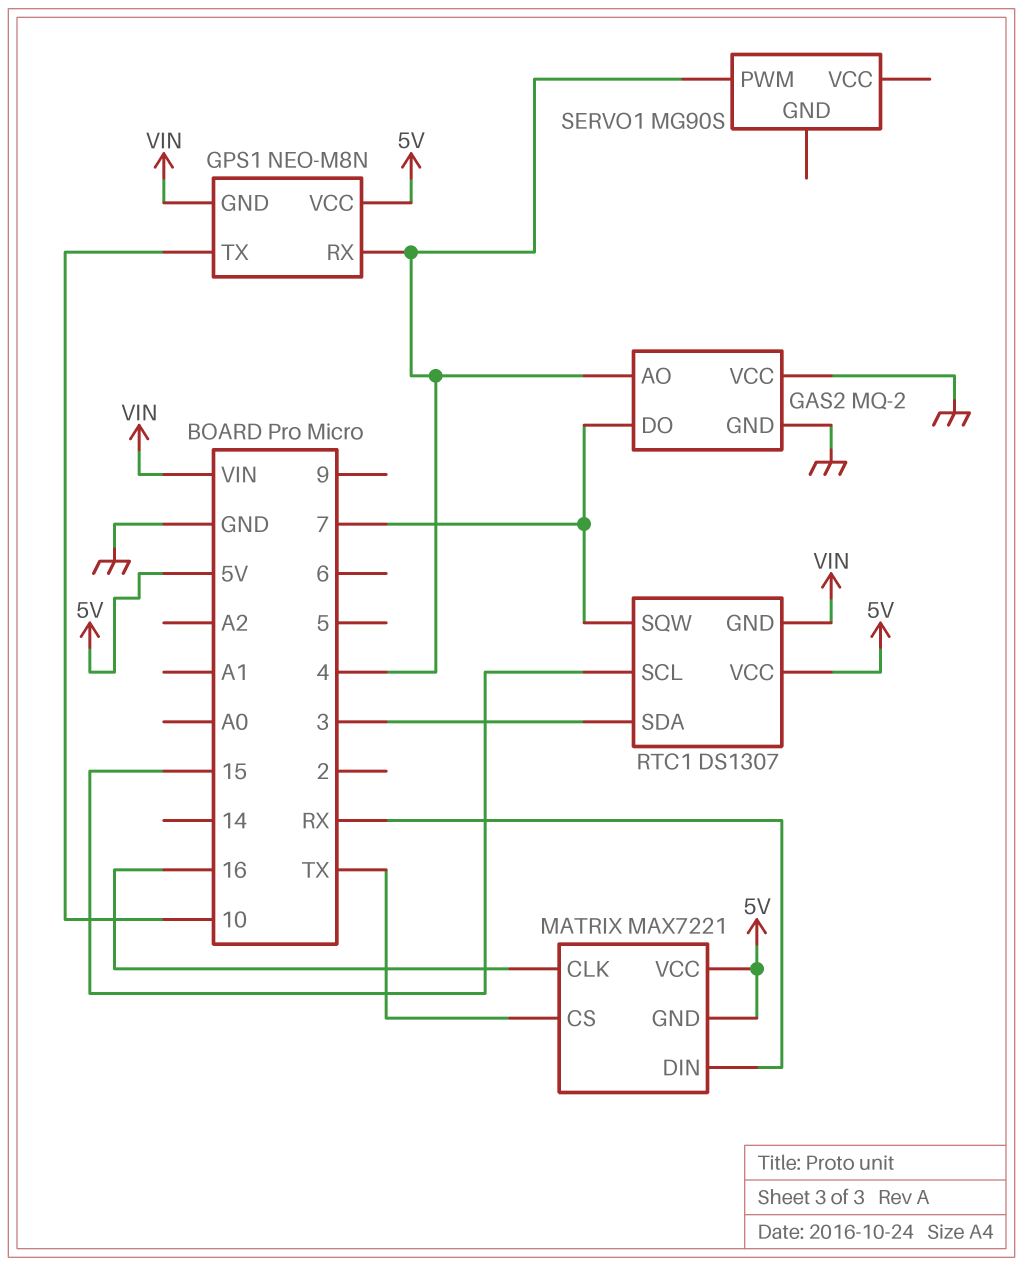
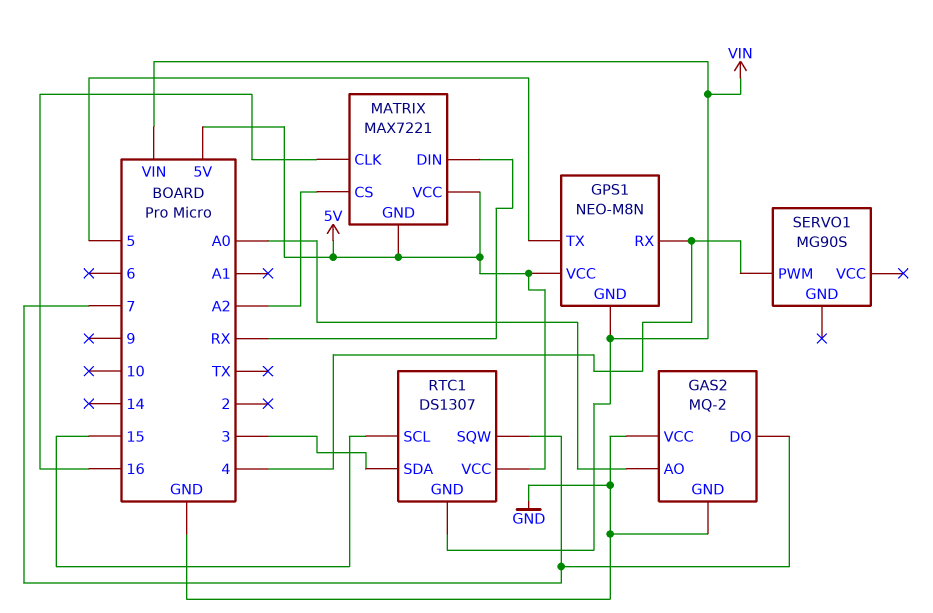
GAS2 pin AO: 4 -> A0
GPS1 pin TX: 10 -> 5
MATRIX pin CS: TX -> A2

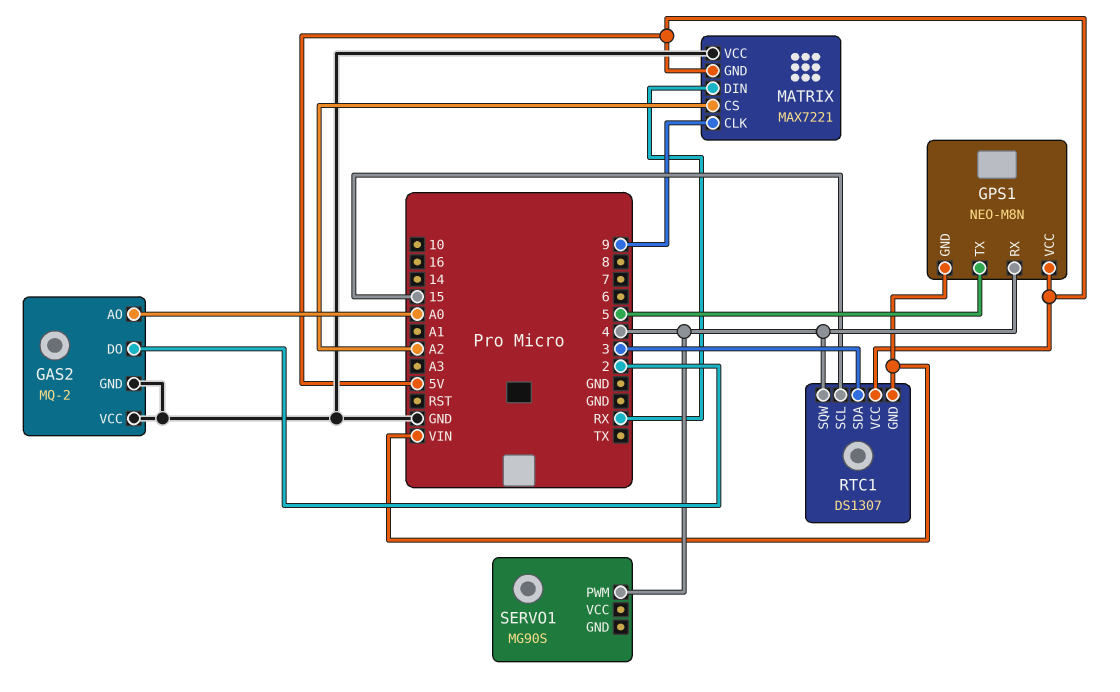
GAS2 pin DO: 7 -> 2
MATRIX pin CLK: 16 -> 9
MATRIX pin VCC: 5V -> GND
RTC1 pin SQW: 7 -> 4

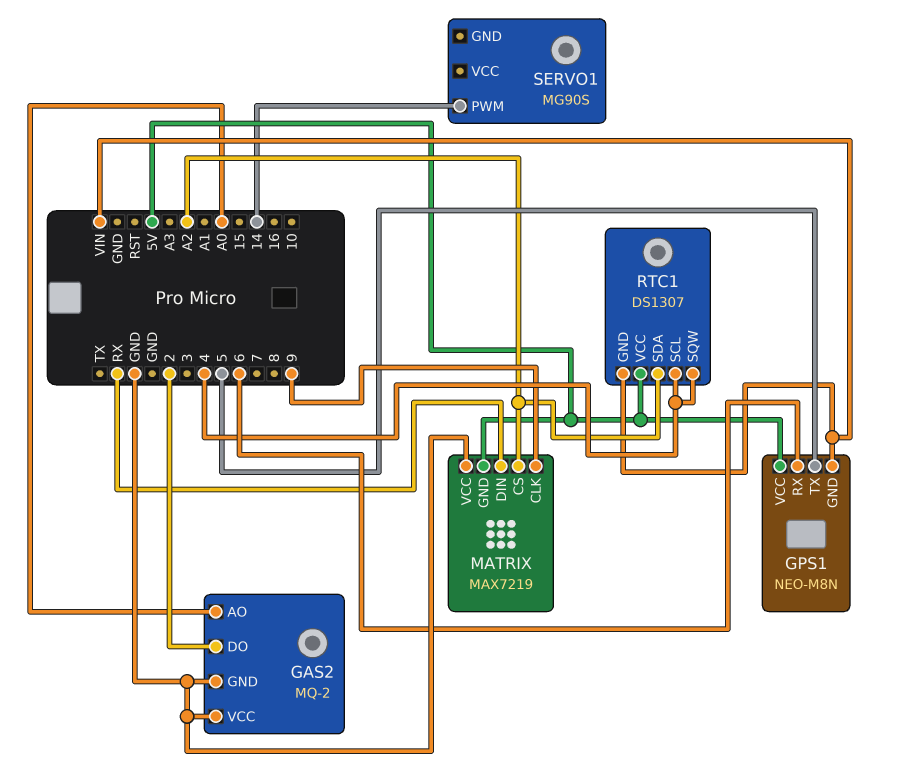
GPS1 pin RX: 4 -> 6
MATRIX: MAX7221 -> MAX7219
RTC1 pin SCL: 15 -> 4
RTC1 pin SDA: 3 -> A2
SERVO1 pin PWM: 4 -> 14

